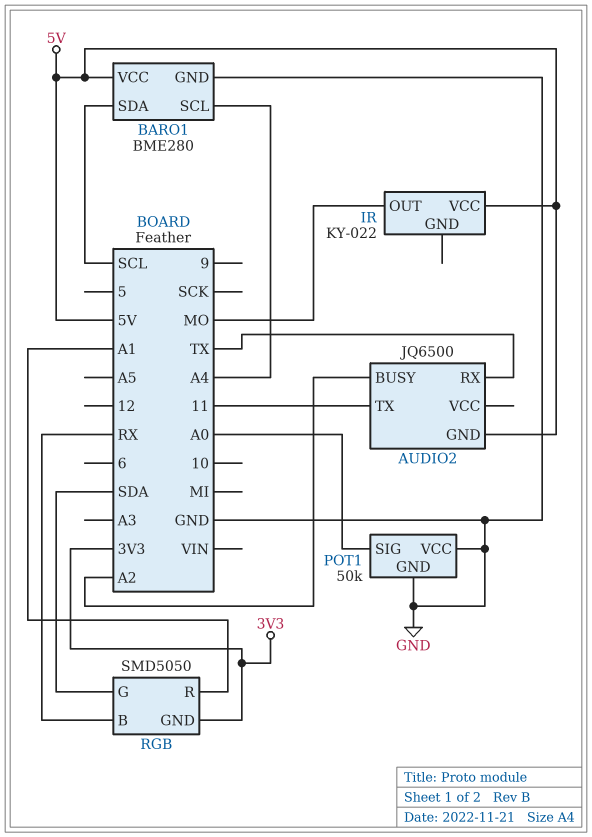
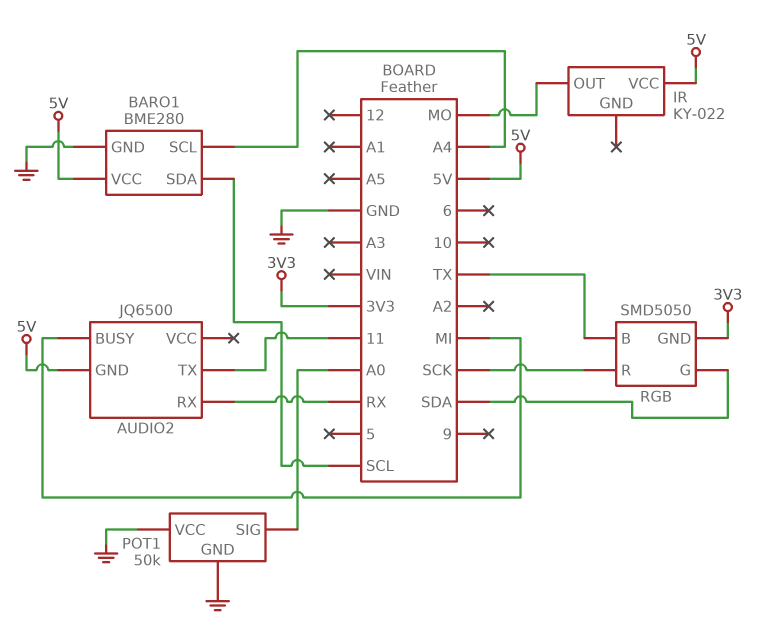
AUDIO2 pin BUSY: A2 -> MI
AUDIO2 pin RX: TX -> RX
RGB pin B: RX -> TX
RGB pin R: A1 -> SCK

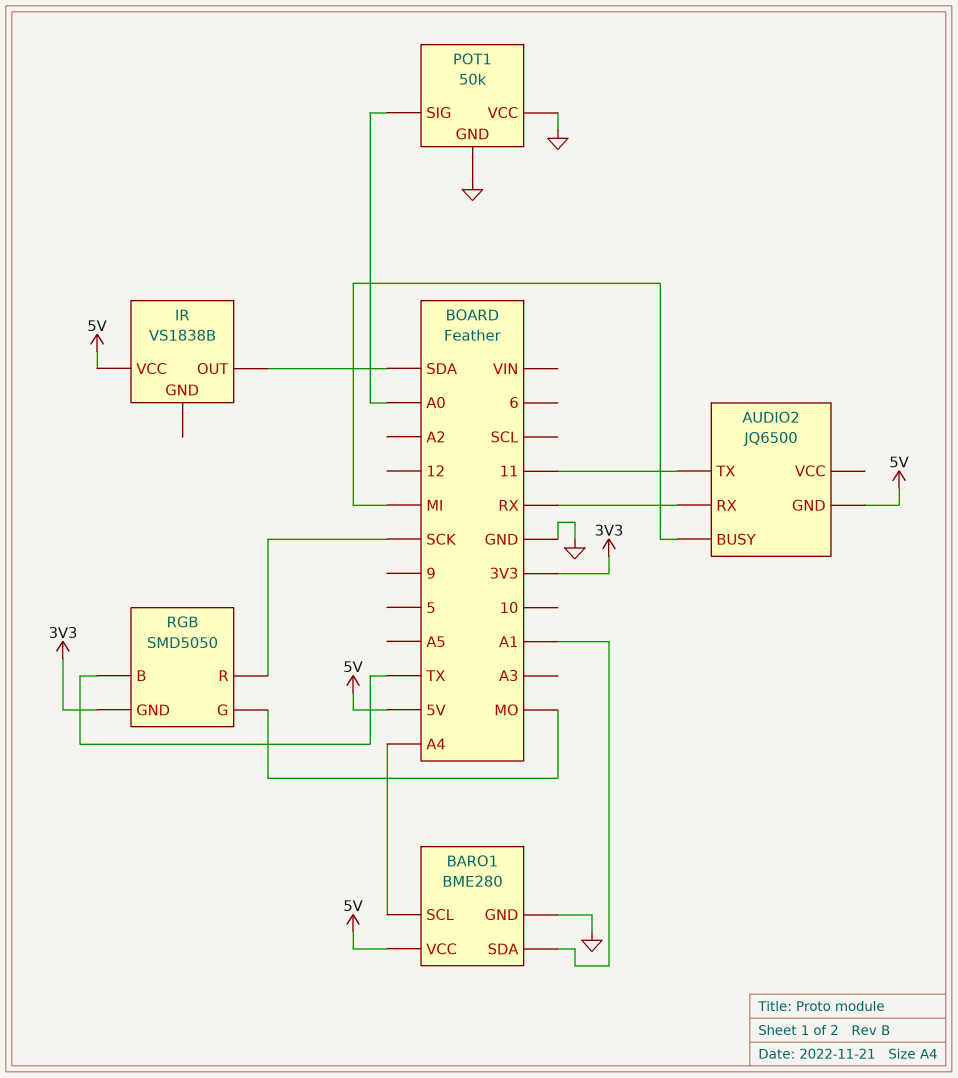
BARO1 pin SDA: SCL -> A1
IR: KY-022 -> VS1838B
IR pin OUT: MO -> SDA
RGB pin G: SDA -> MO

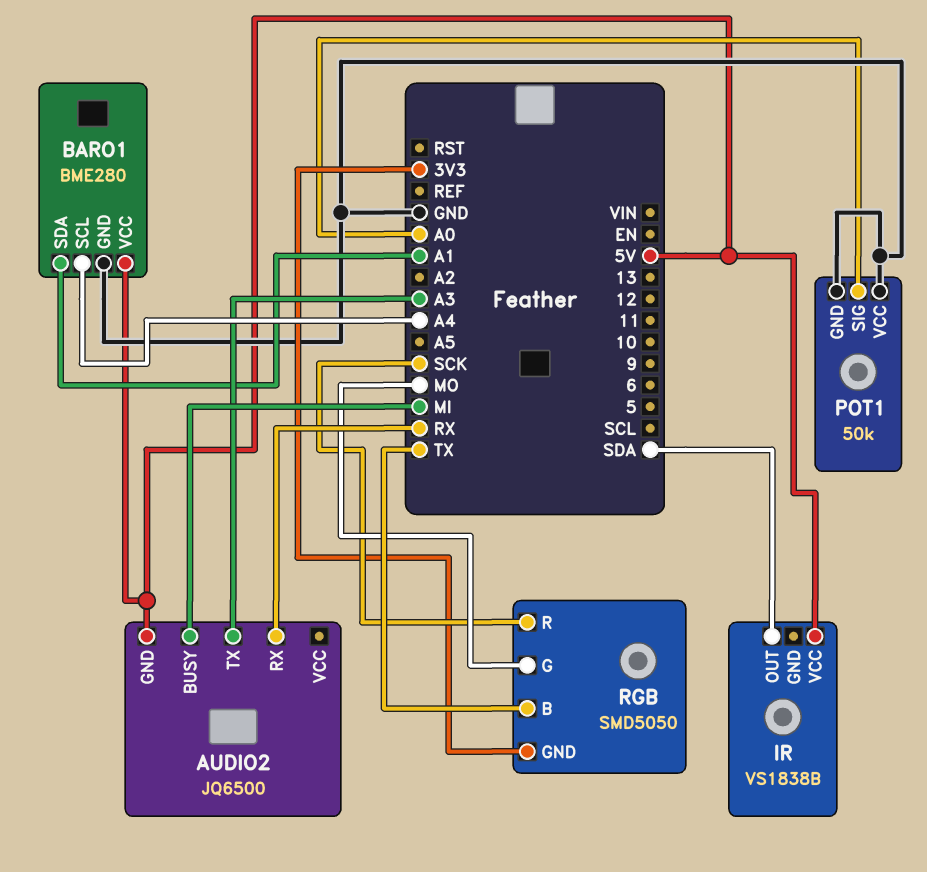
AUDIO2 pin TX: 11 -> A3

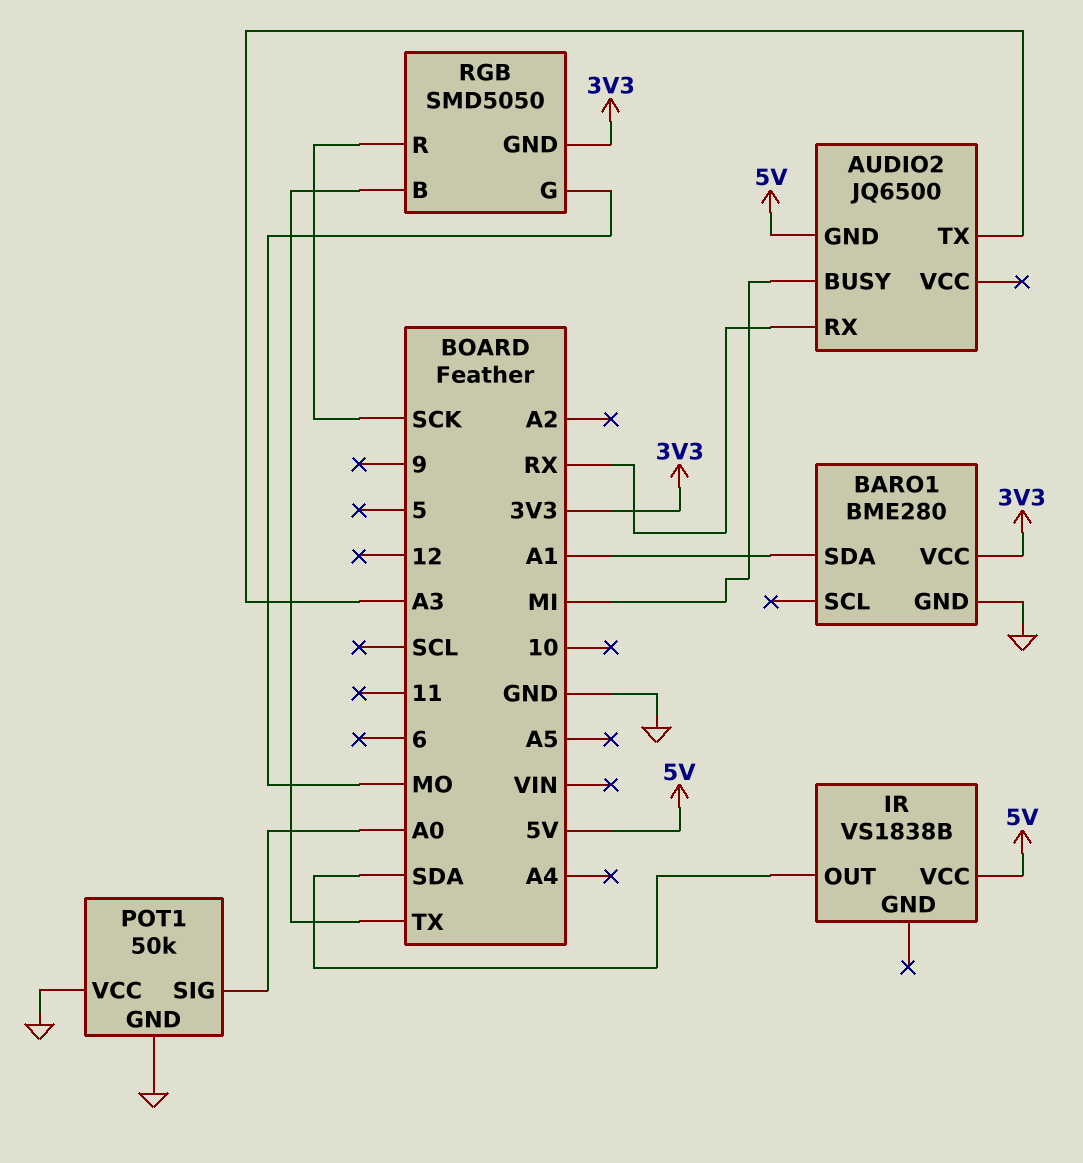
BARO1 pin SCL: A4 -> none
BARO1 pin VCC: 5V -> 3V3

